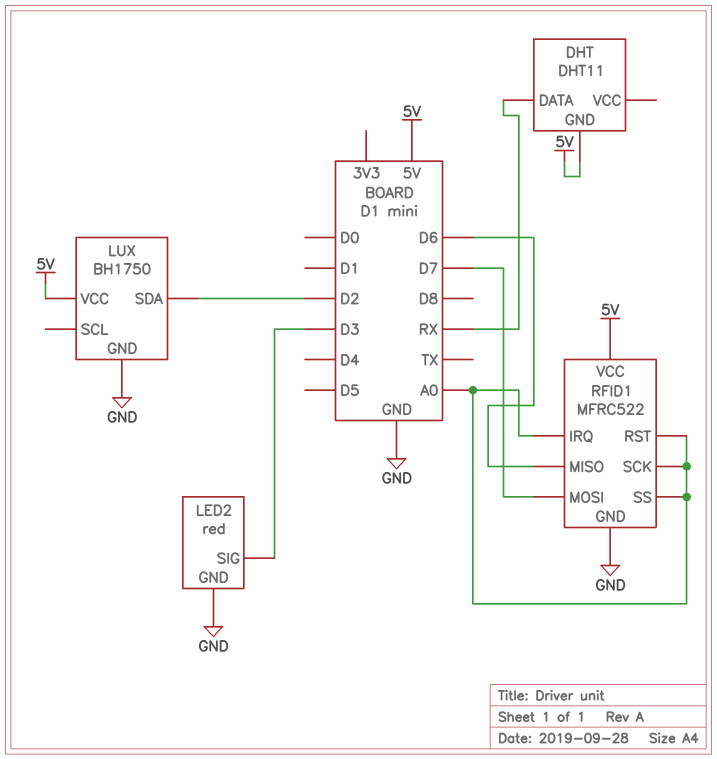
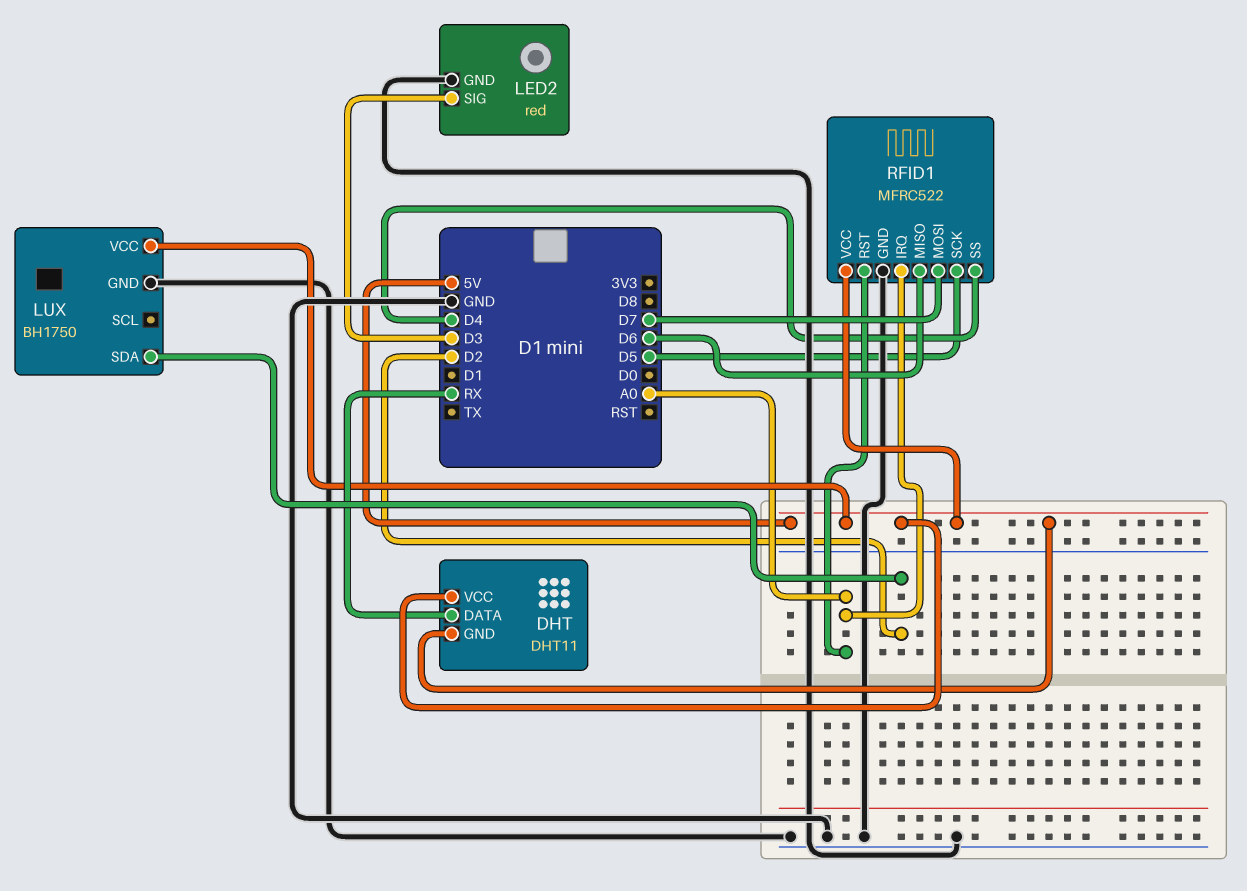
DHT pin VCC: none -> 5V
RFID1 pin SCK: A0 -> D5
RFID1 pin SS: A0 -> D4

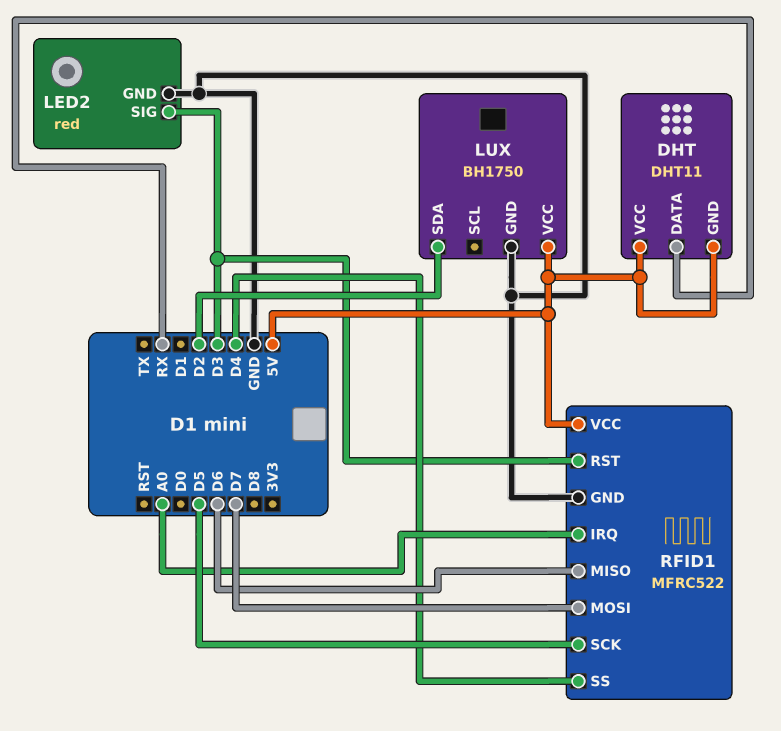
RFID1 pin RST: A0 -> D3

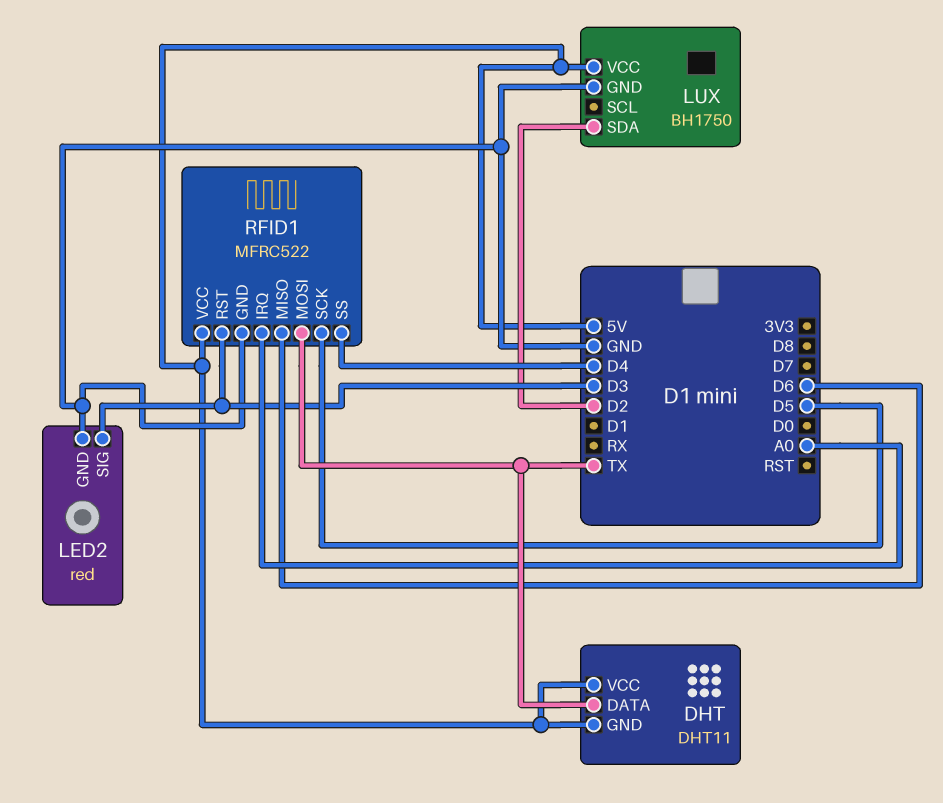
DHT pin DATA: RX -> TX
RFID1 pin MOSI: D7 -> TX

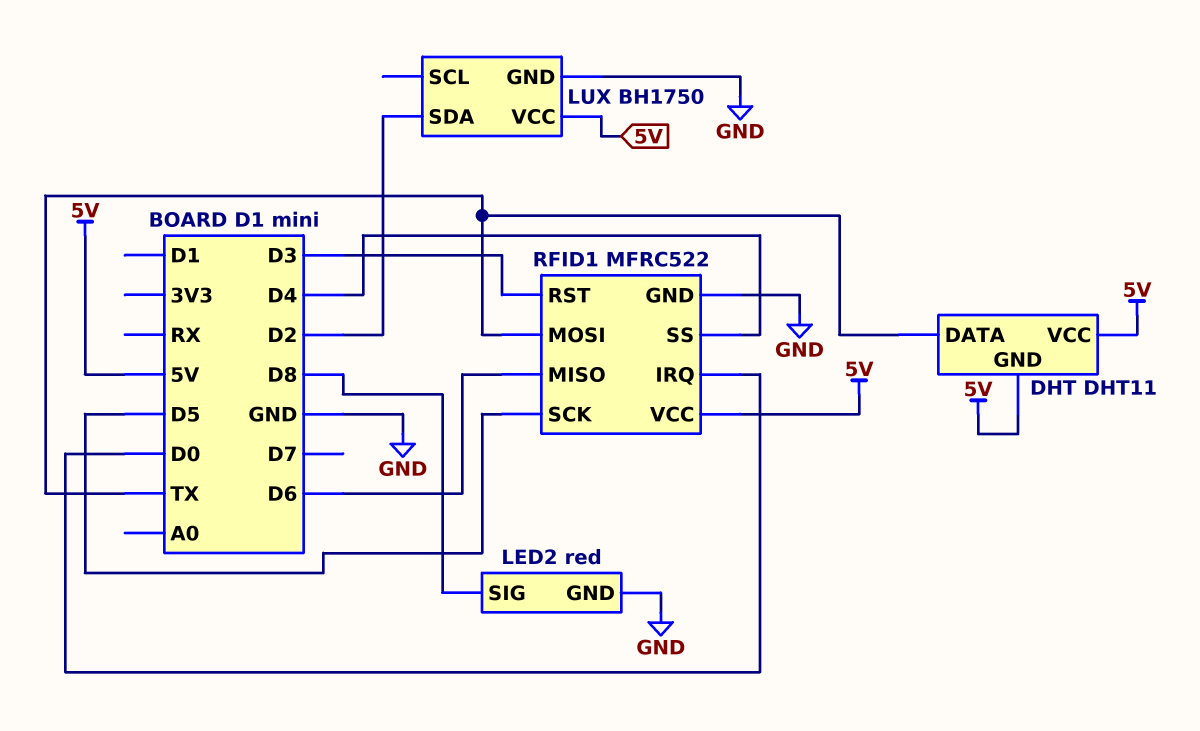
LED2 pin SIG: D3 -> D8
RFID1 pin IRQ: A0 -> D0

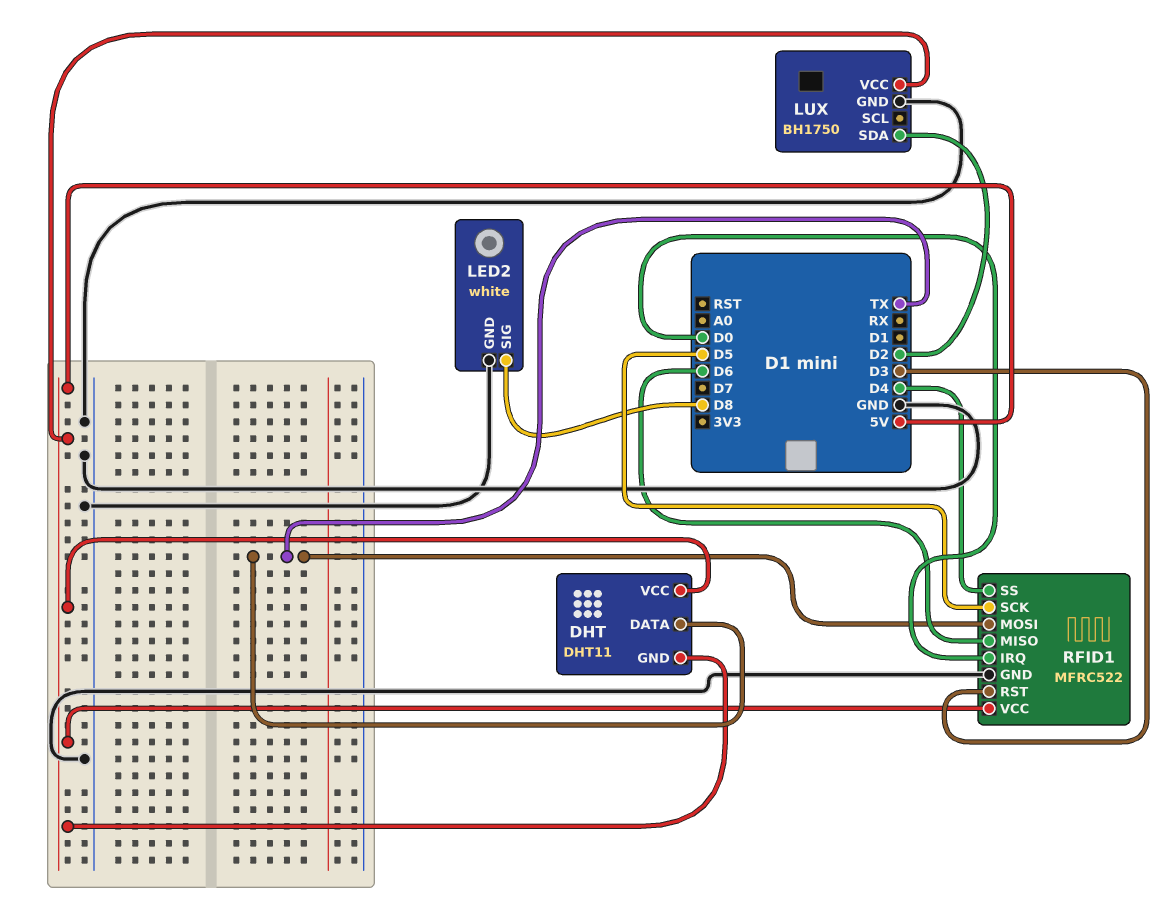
LED2: red -> white

